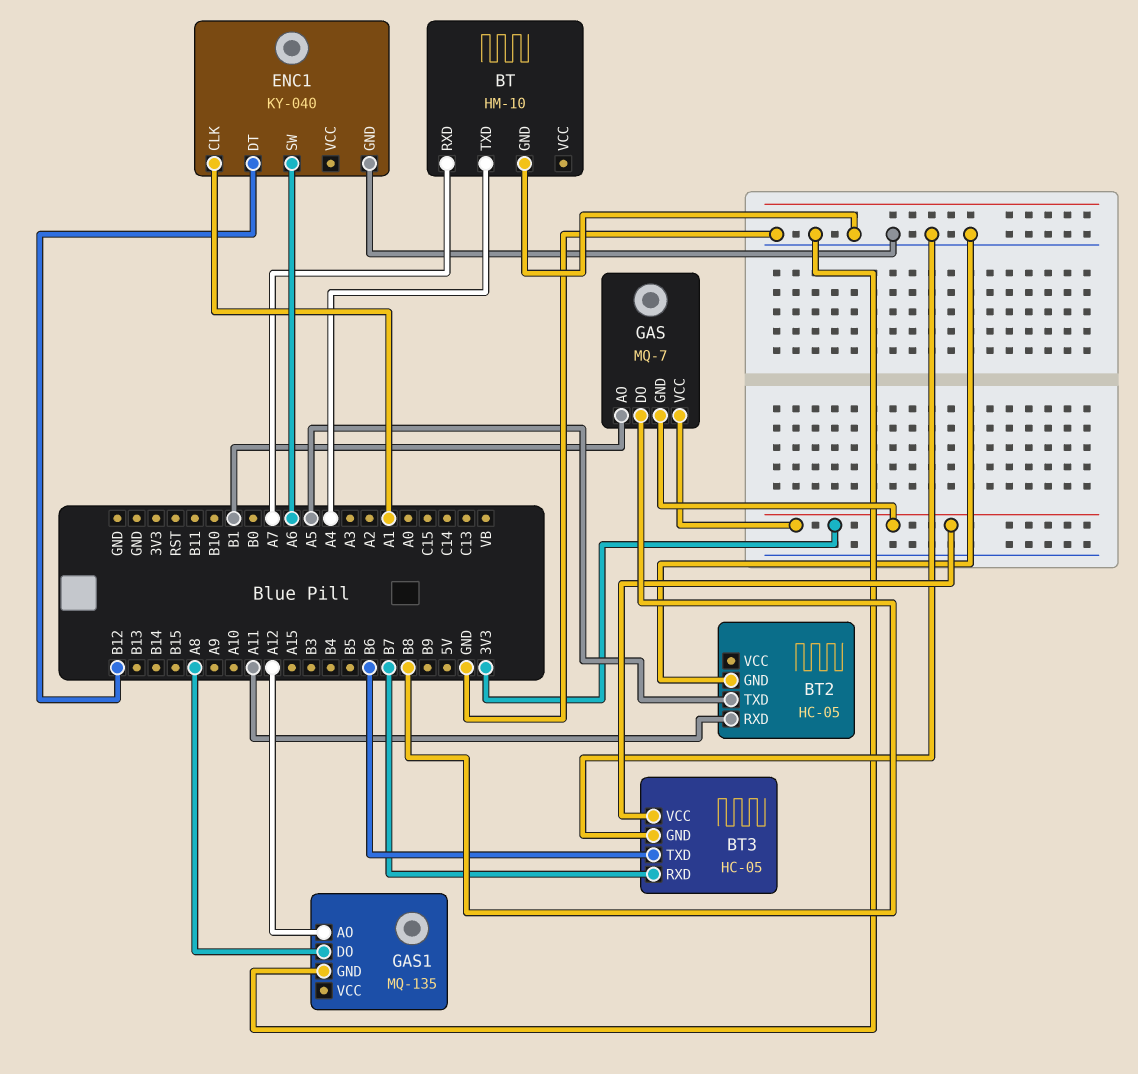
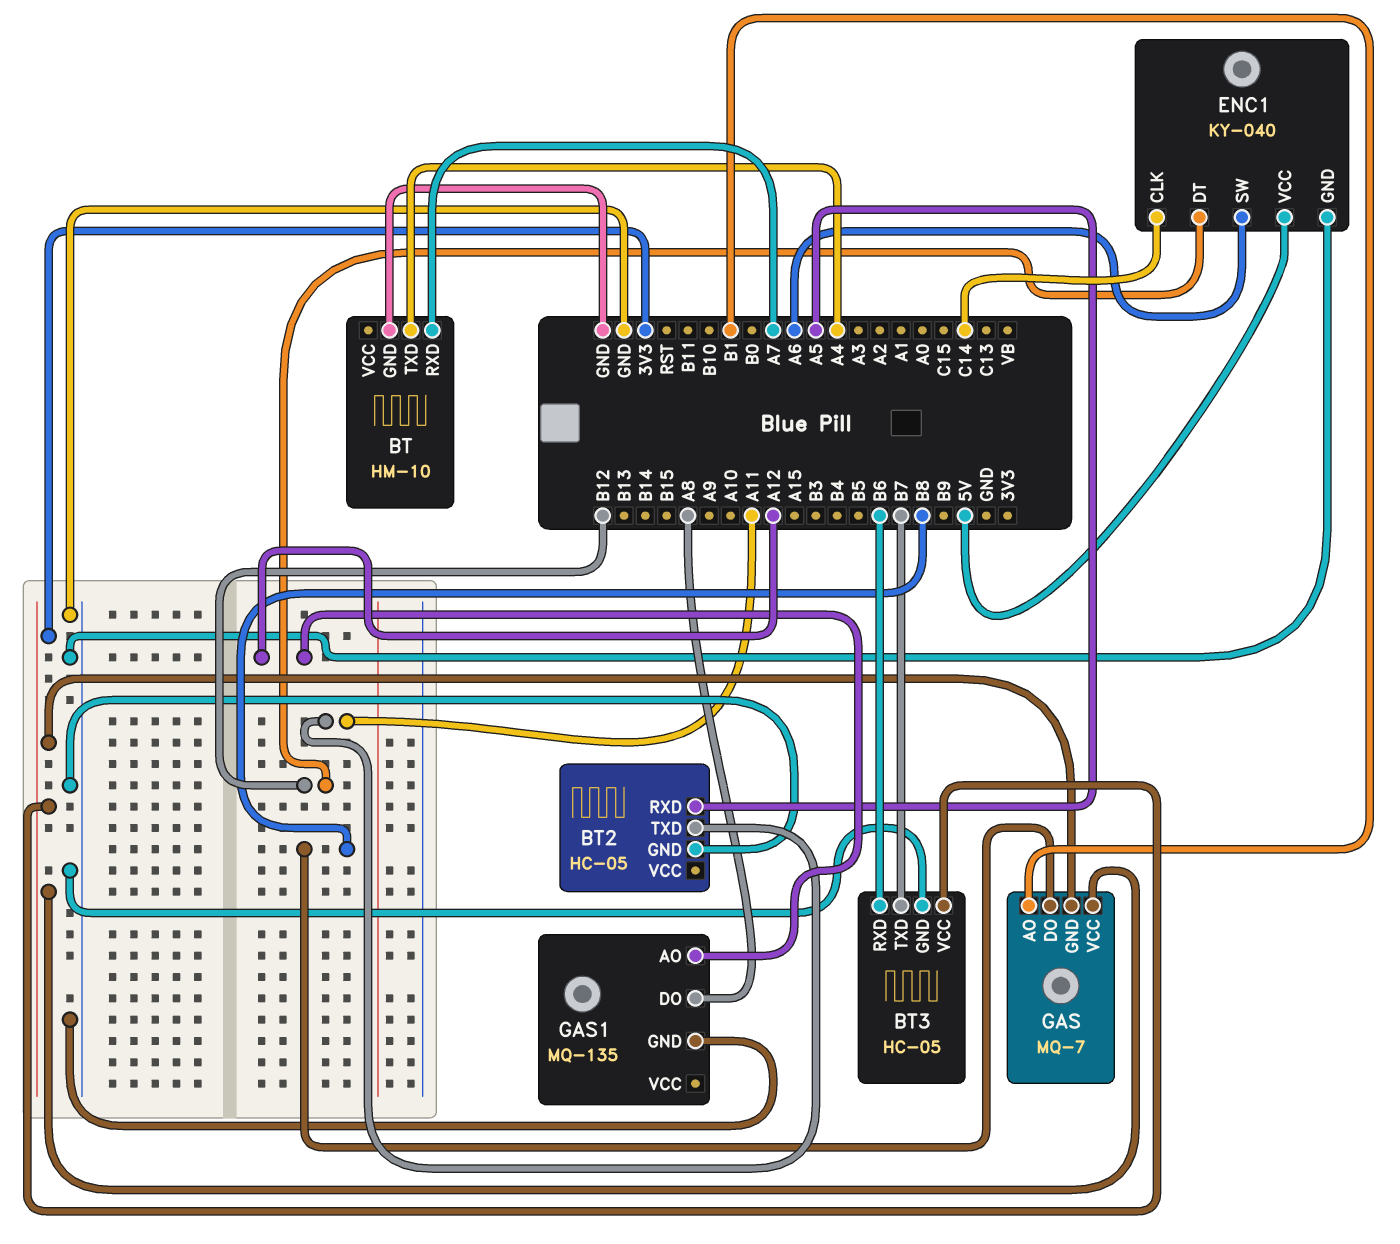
BT2 pin RXD: A11 -> A5
BT2 pin TXD: A5 -> A11
BT3 pin RXD: B7 -> B6
BT3 pin TXD: B6 -> B7
ENC1 pin CLK: A1 -> C14
ENC1 pin VCC: none -> 5V

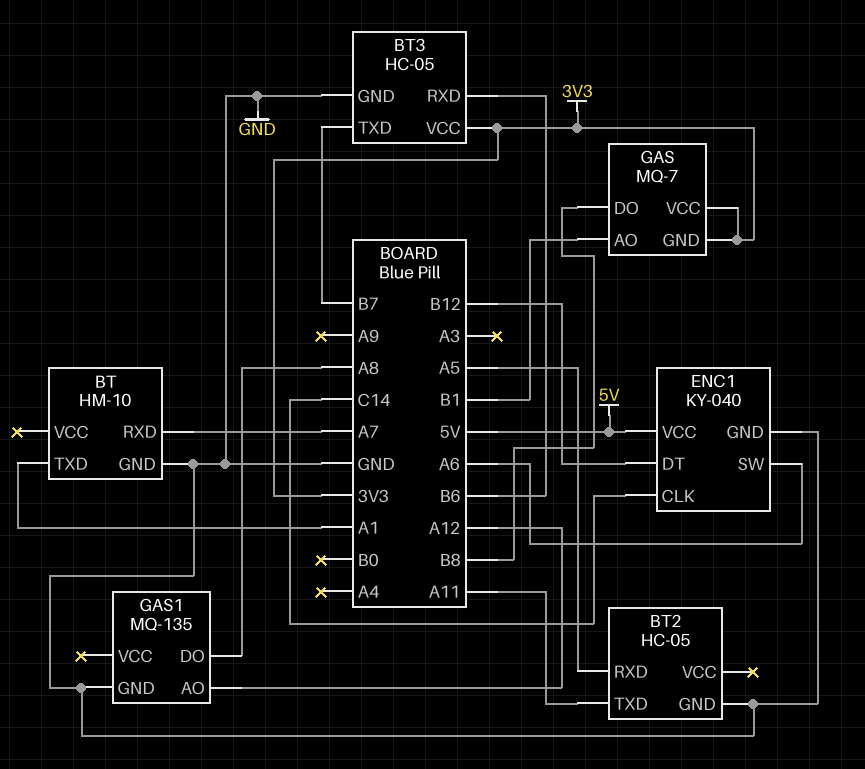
BT pin TXD: A4 -> A1

